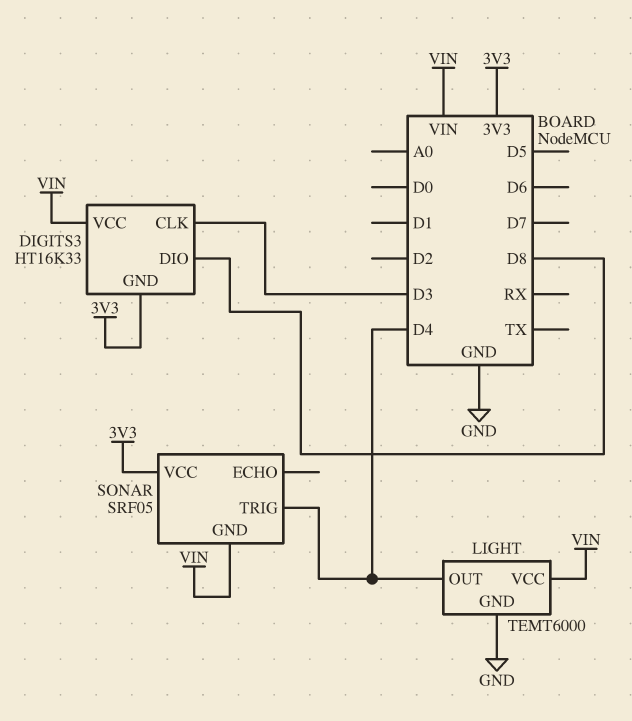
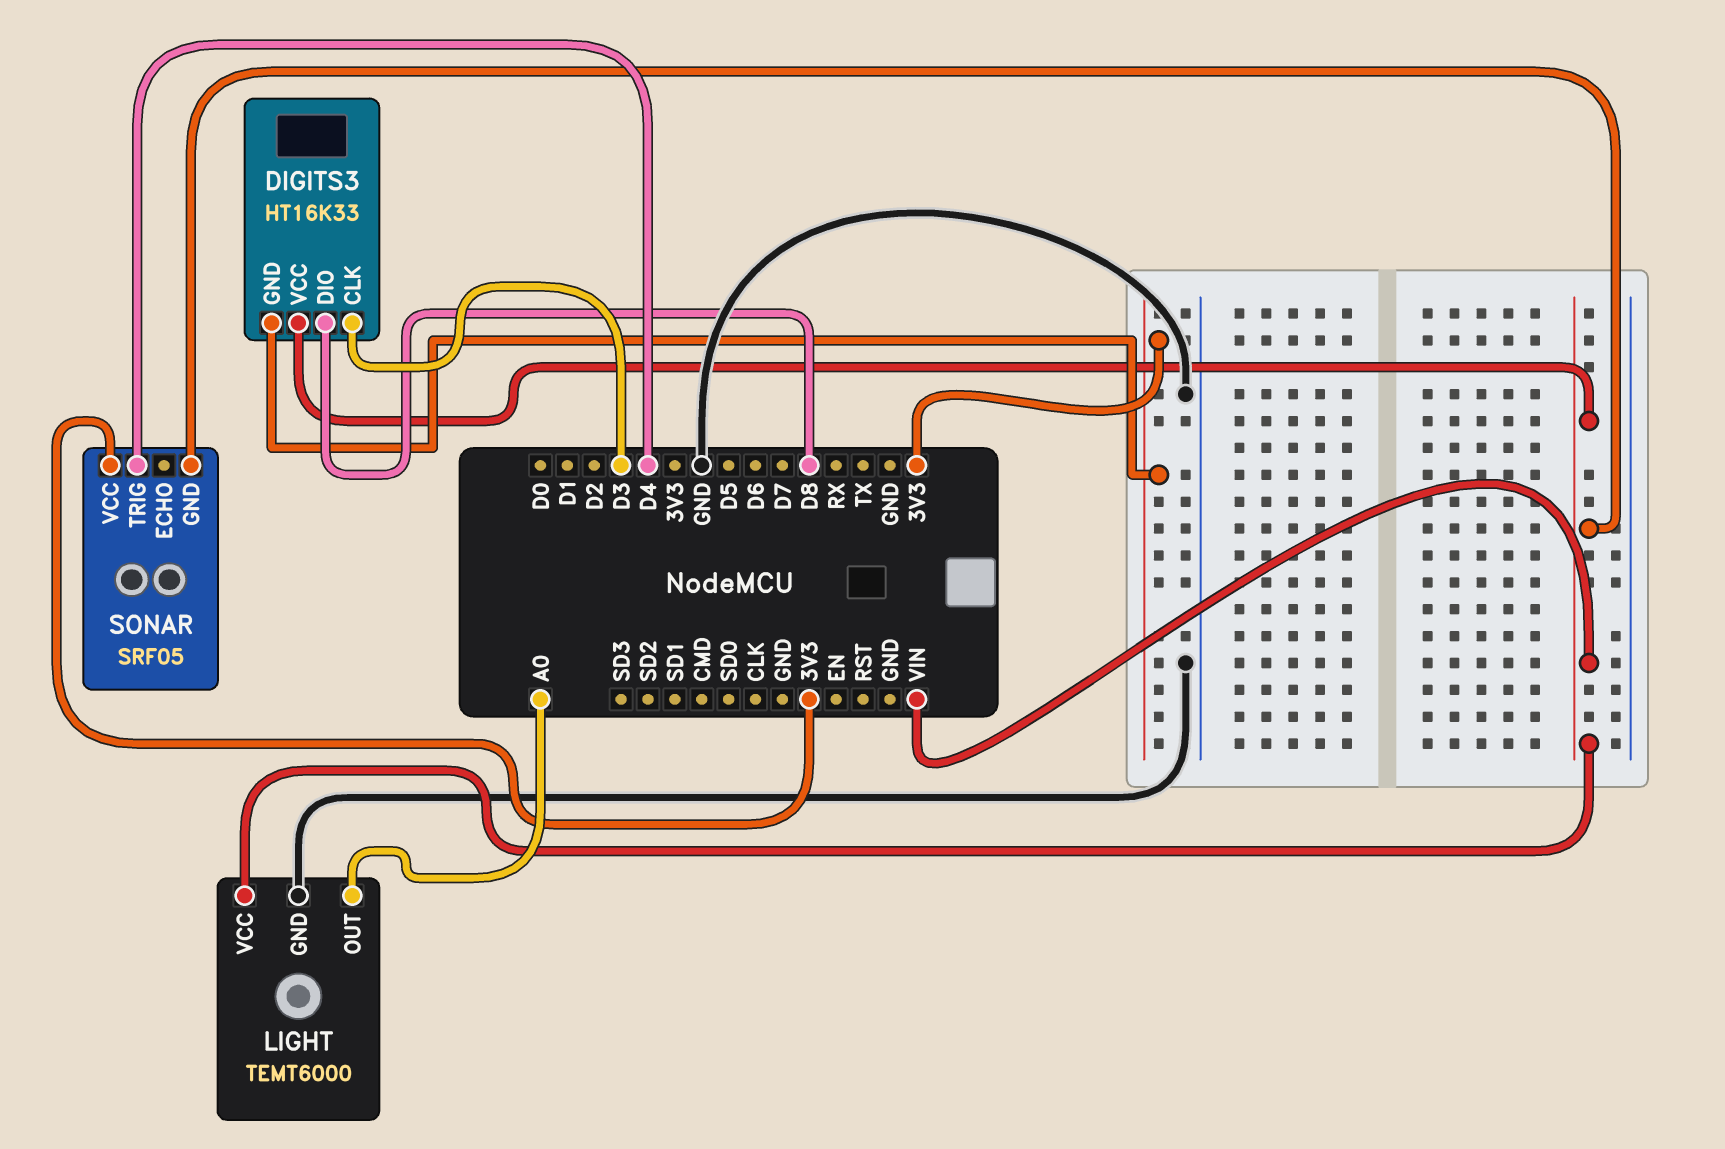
LIGHT pin OUT: D4 -> A0

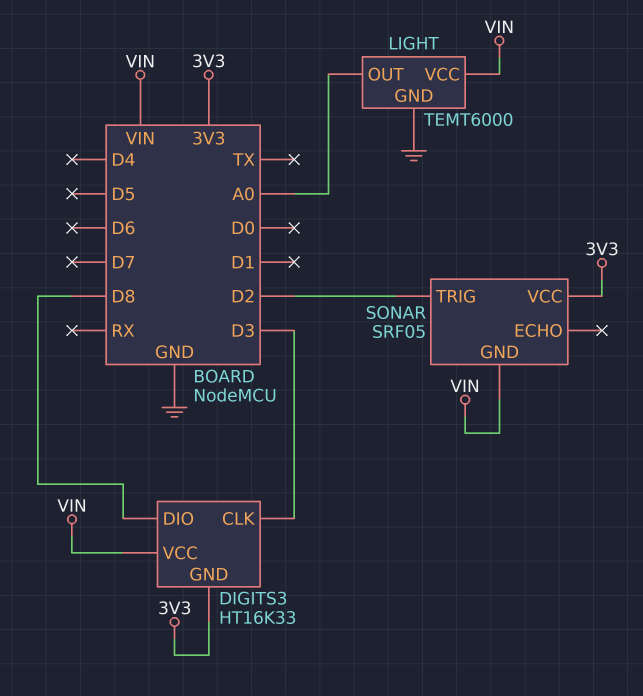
SONAR pin TRIG: D4 -> D2

